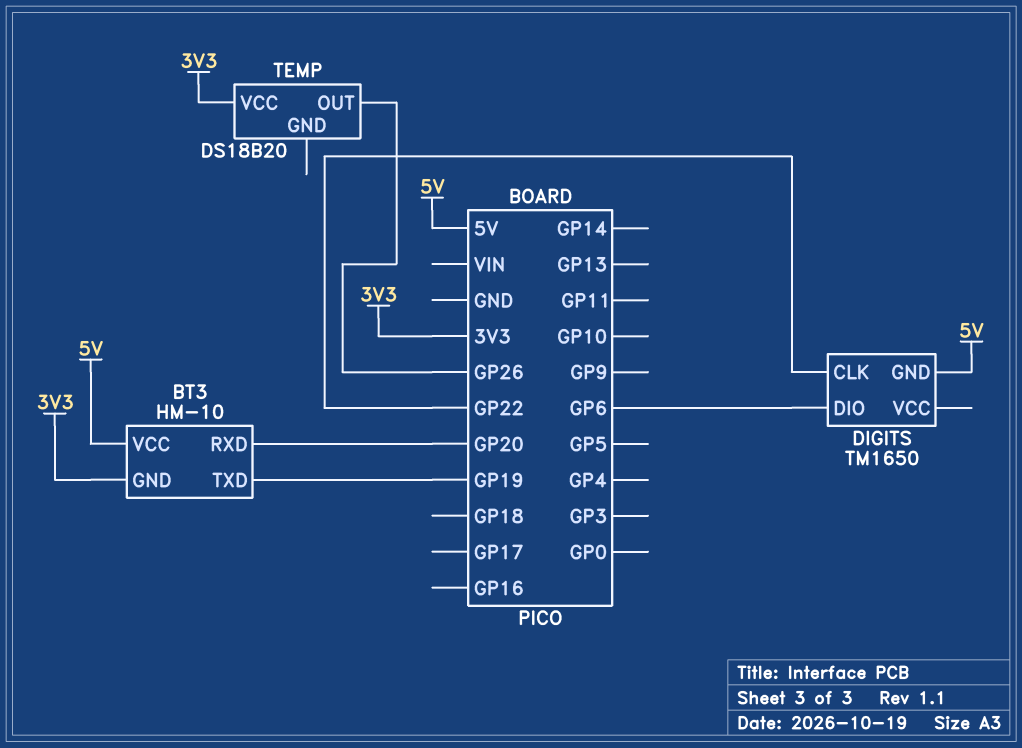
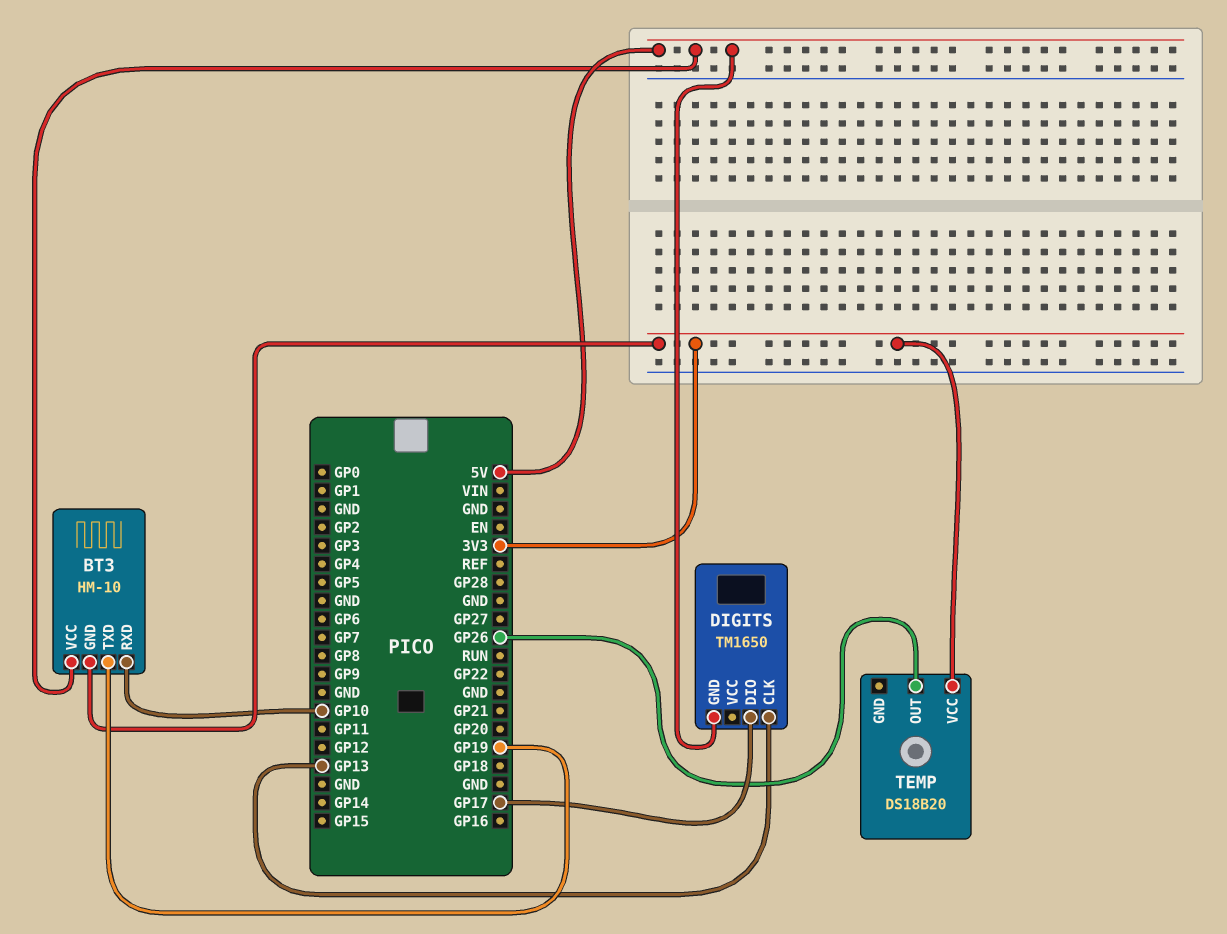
BT3 pin RXD: GP20 -> GP10
DIGITS pin CLK: GP22 -> GP13
DIGITS pin DIO: GP6 -> GP17

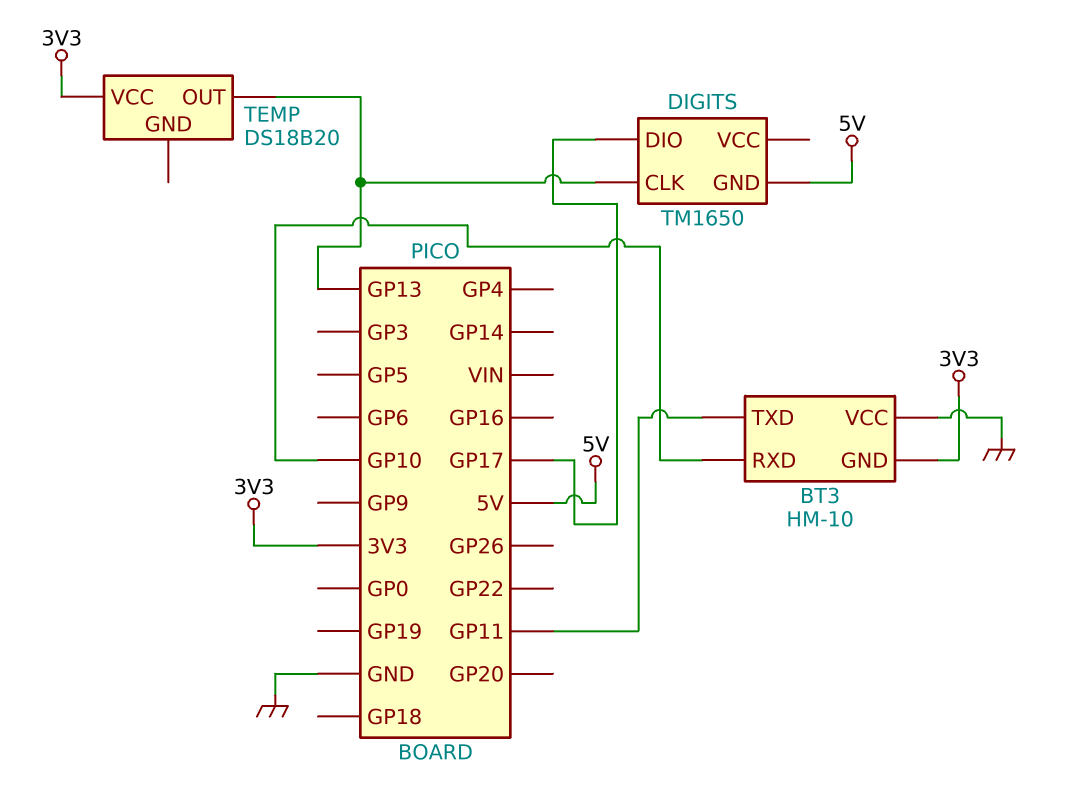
BT3 pin TXD: GP19 -> GP11
BT3 pin VCC: 5V -> GND
TEMP pin OUT: GP26 -> GP13

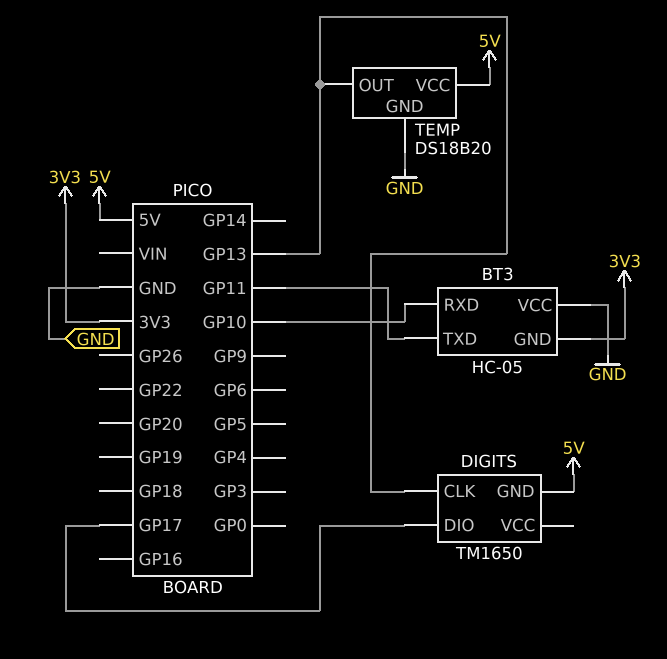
BT3: HM-10 -> HC-05
TEMP pin GND: none -> GND
TEMP pin VCC: 3V3 -> 5V

